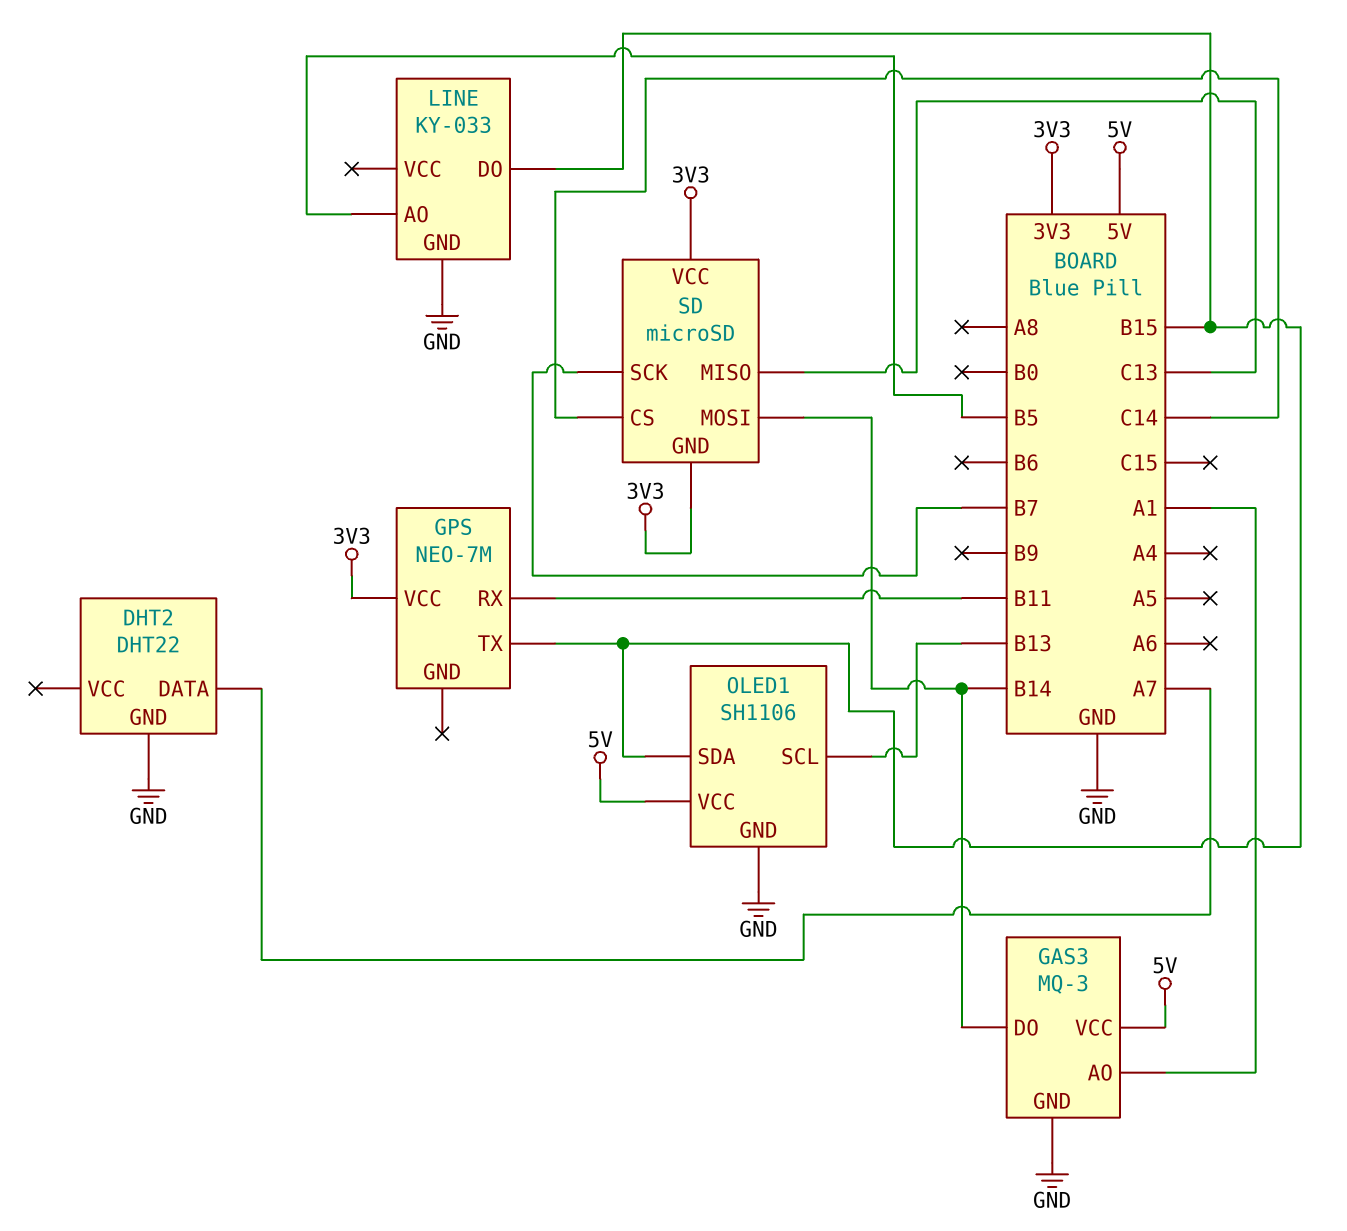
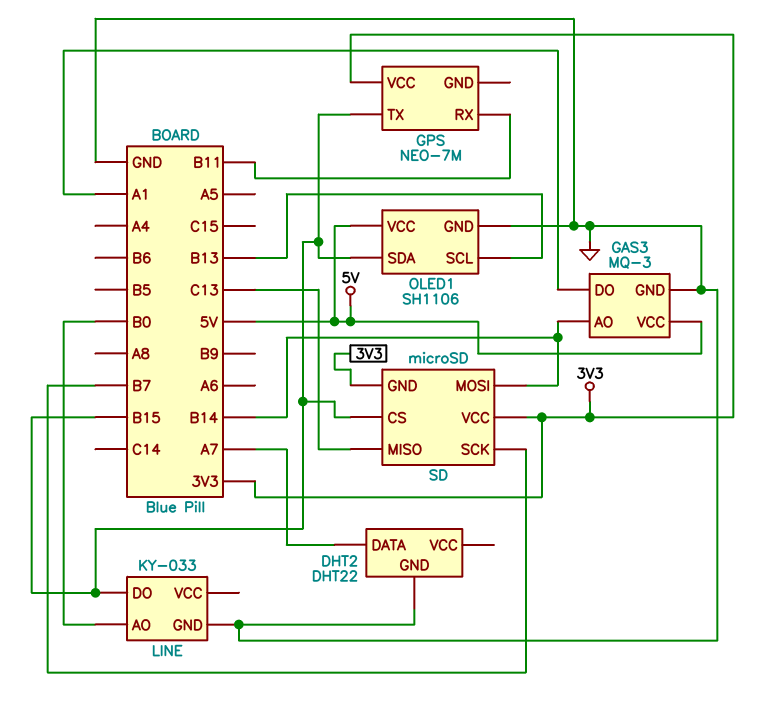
GAS3 pin AO: A1 -> B14
GAS3 pin DO: B14 -> A1
LINE pin AO: B5 -> B0
SD pin CS: C14 -> B15

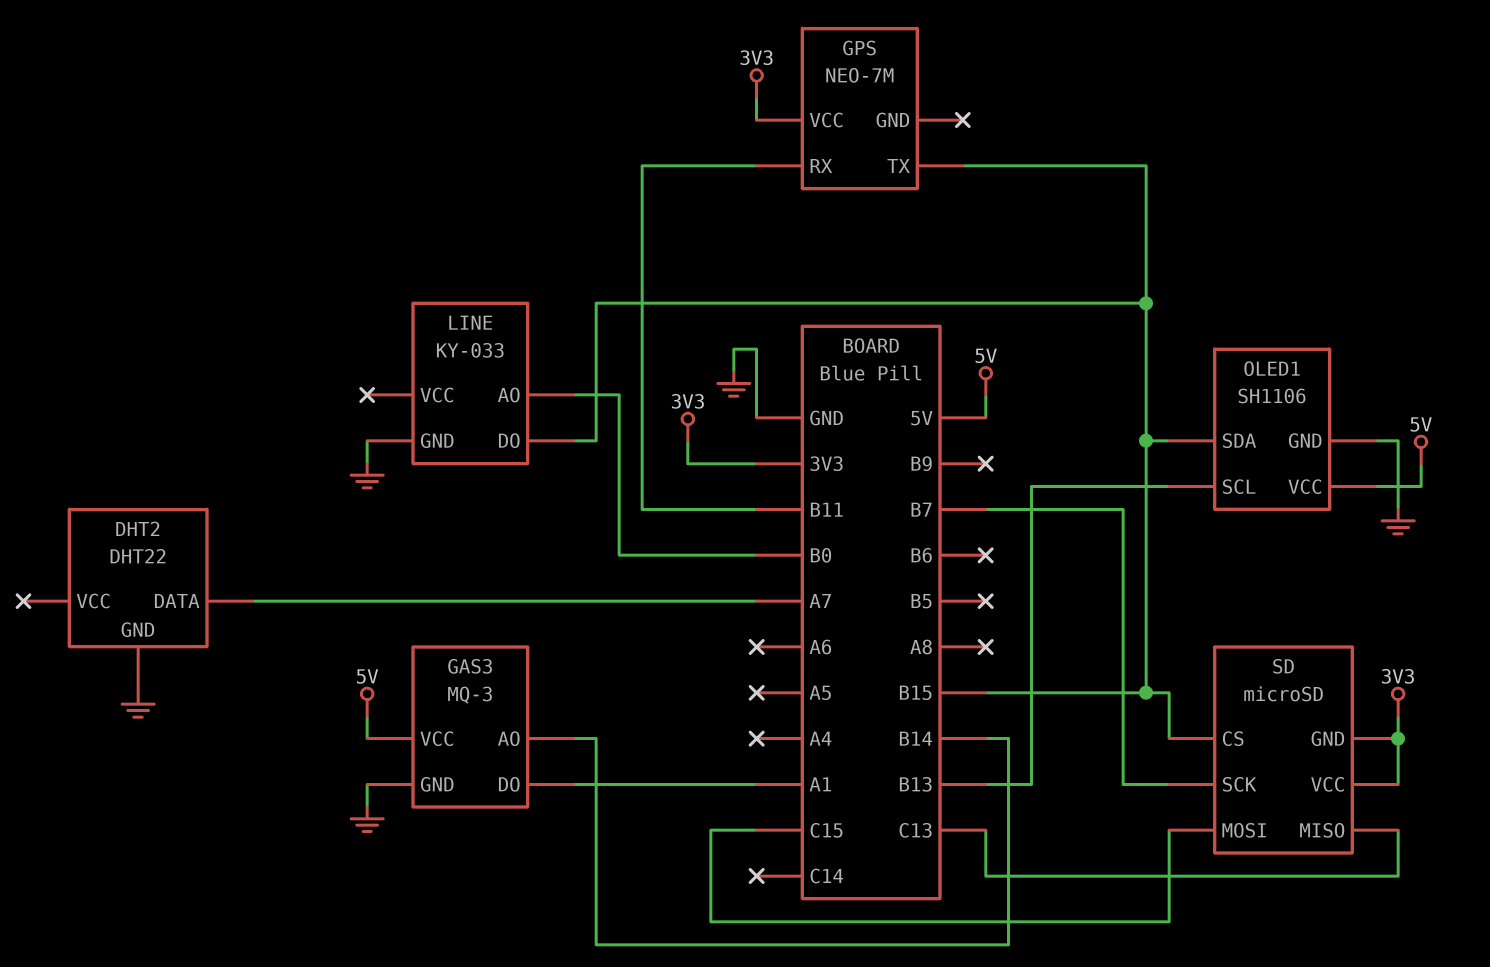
SD pin MOSI: B14 -> C15

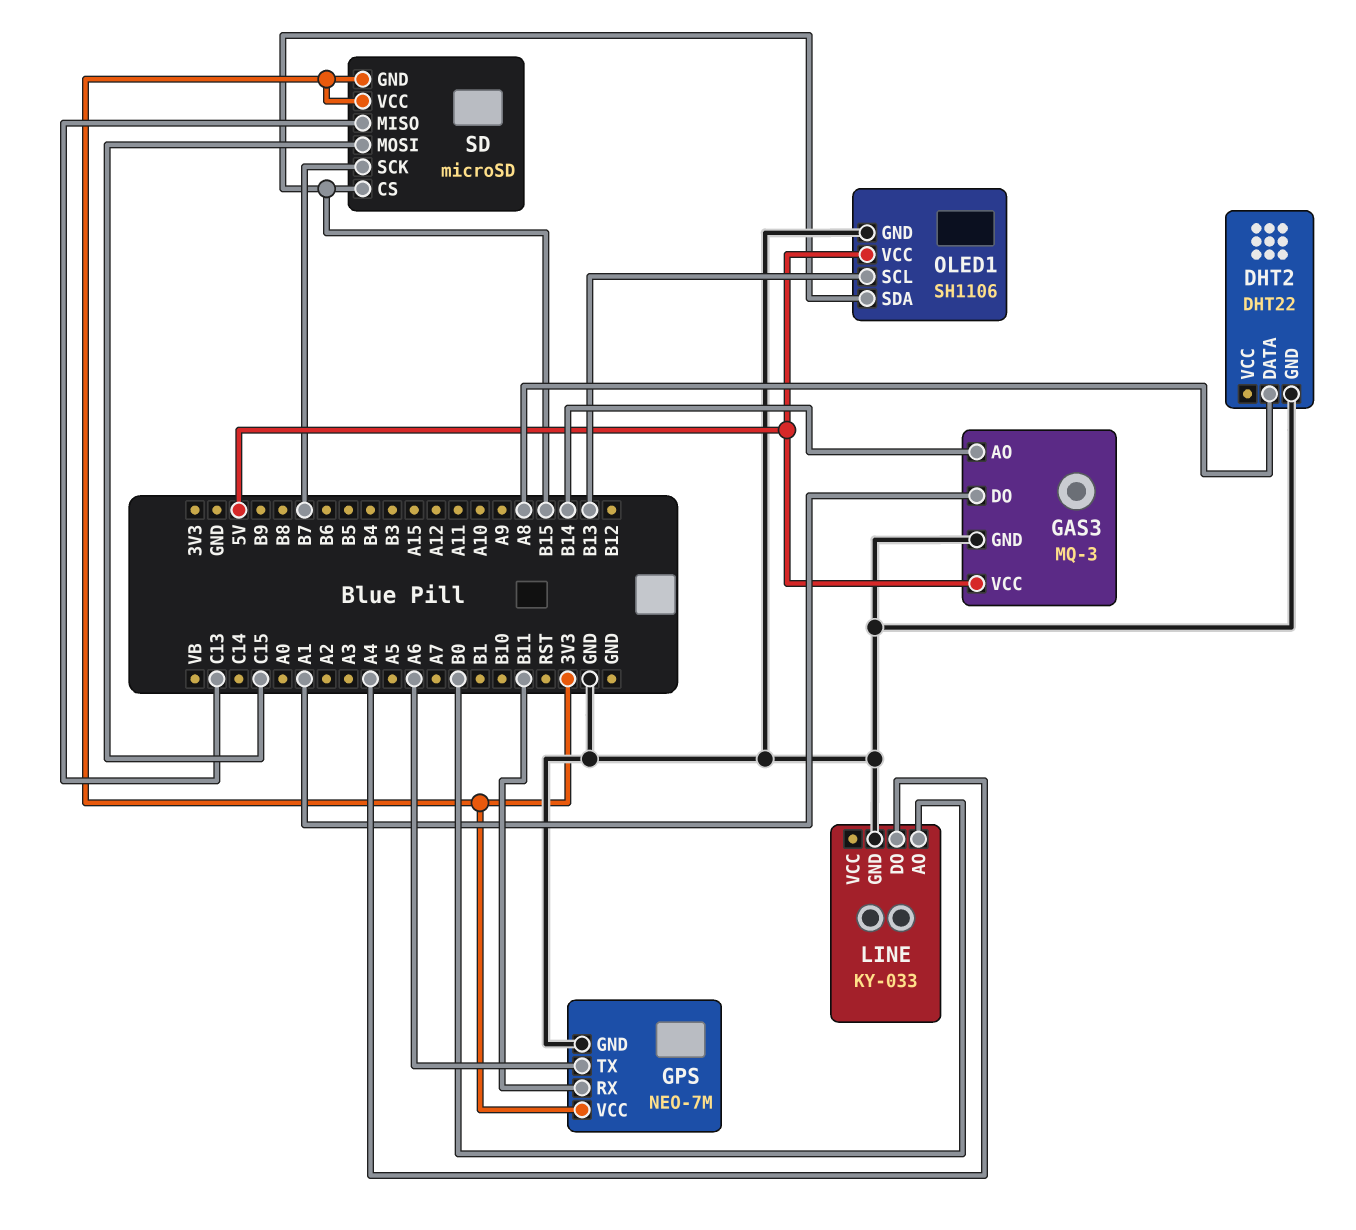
DHT2 pin DATA: A7 -> A8
GPS pin GND: none -> GND
GPS pin TX: B15 -> A6
LINE pin DO: B15 -> A4

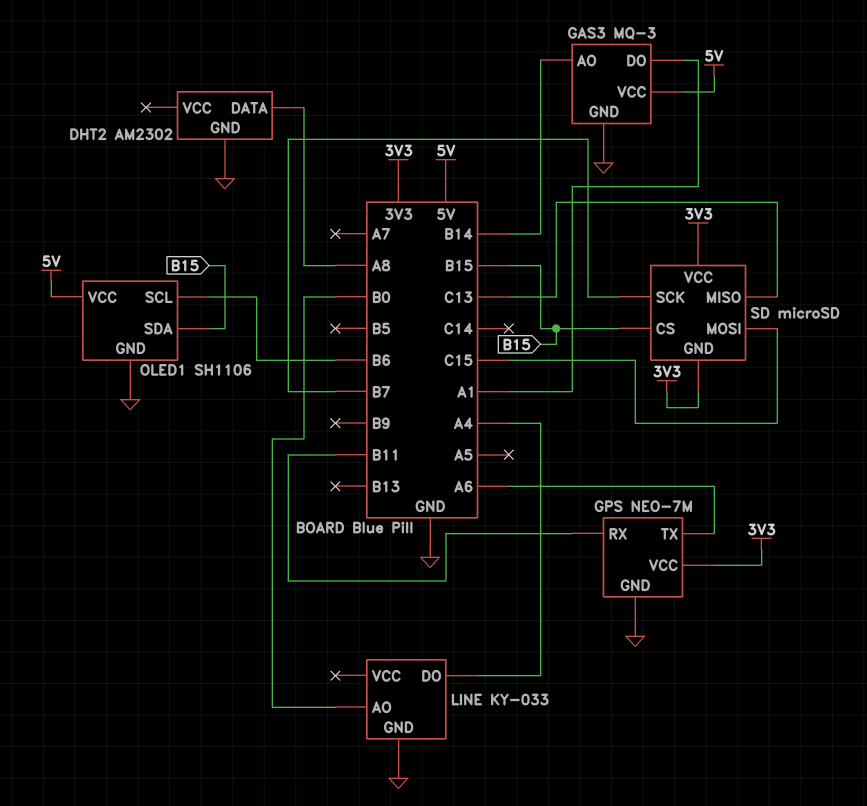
DHT2: DHT22 -> AM2302
OLED1 pin SCL: B13 -> B6

